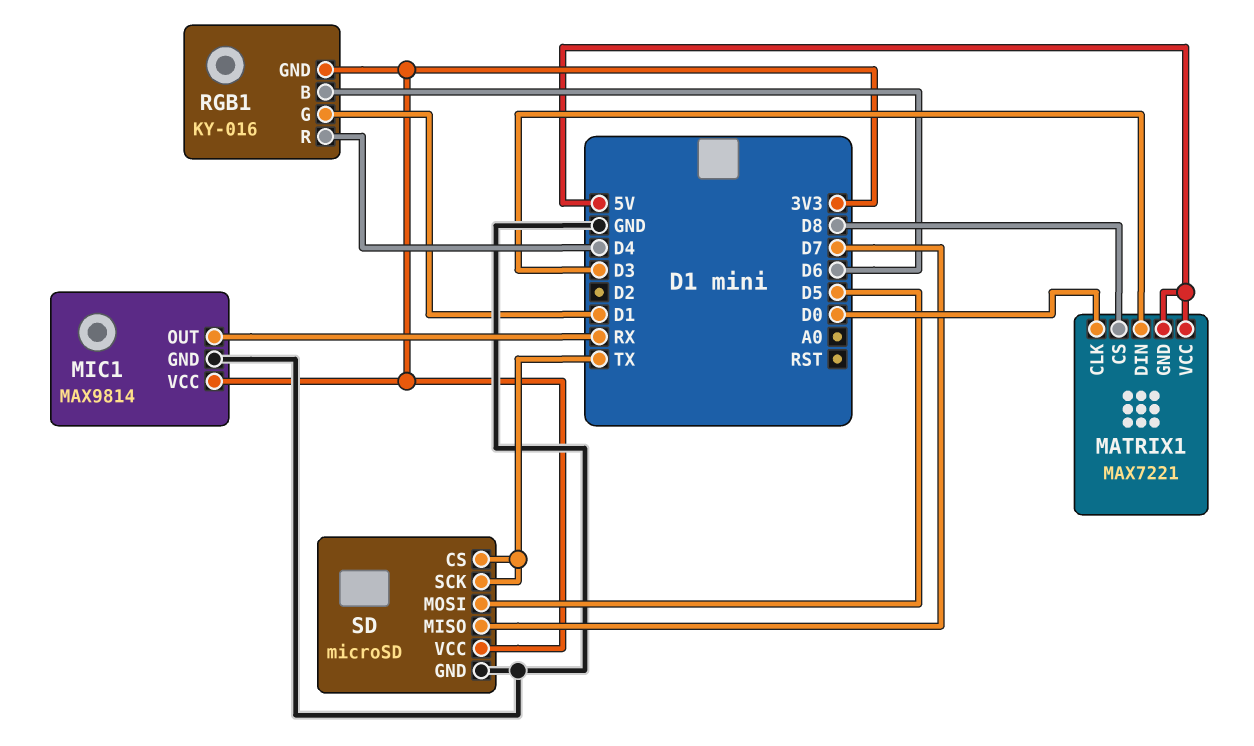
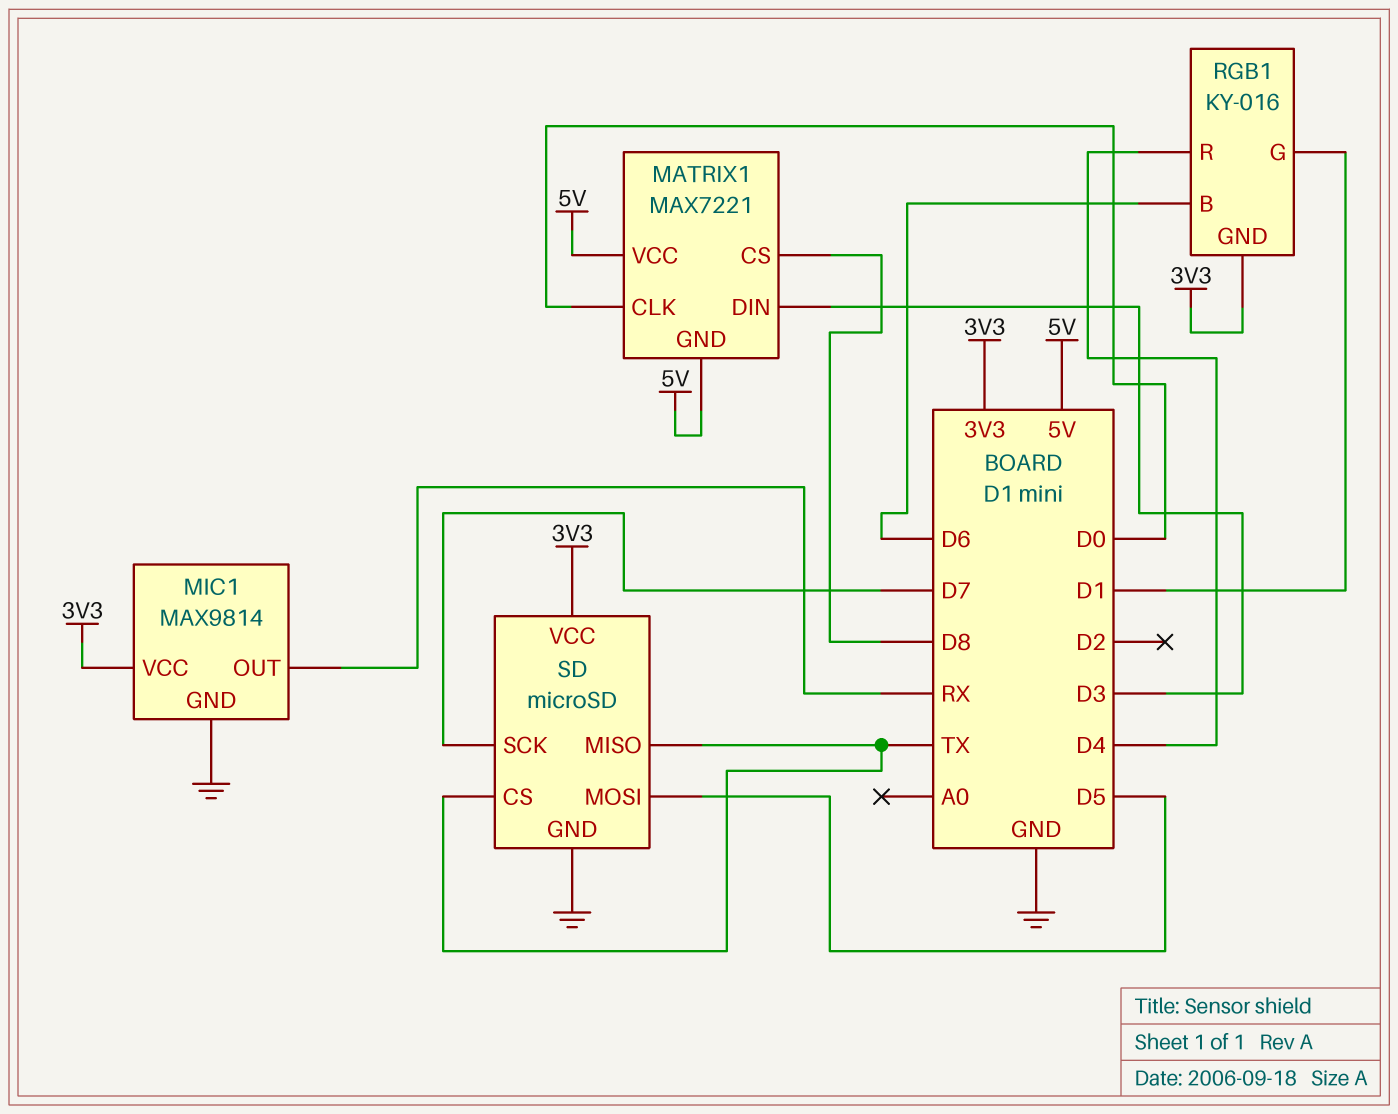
SD pin MISO: D7 -> TX
SD pin SCK: TX -> D7

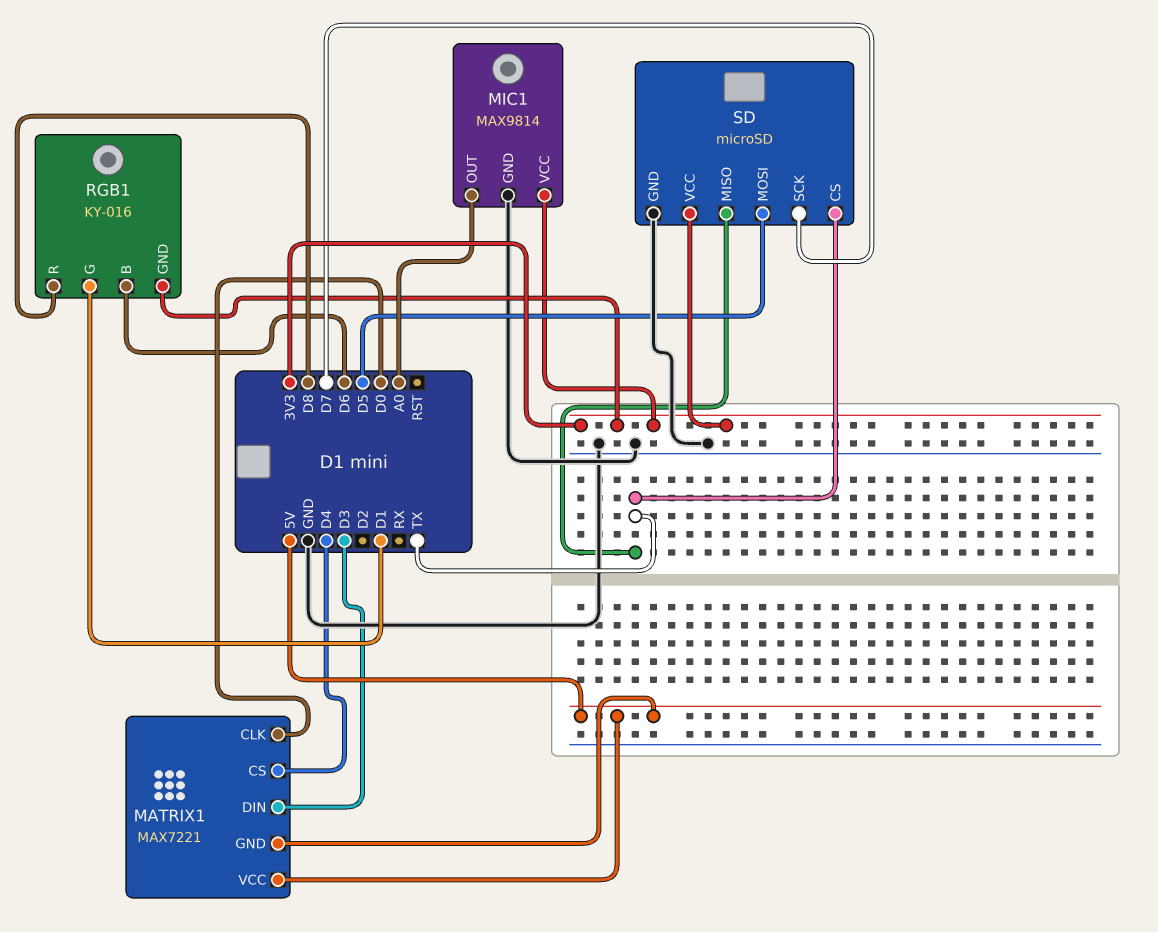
MATRIX1 pin CS: D8 -> D4
MIC1 pin OUT: RX -> A0
RGB1 pin R: D4 -> D8

